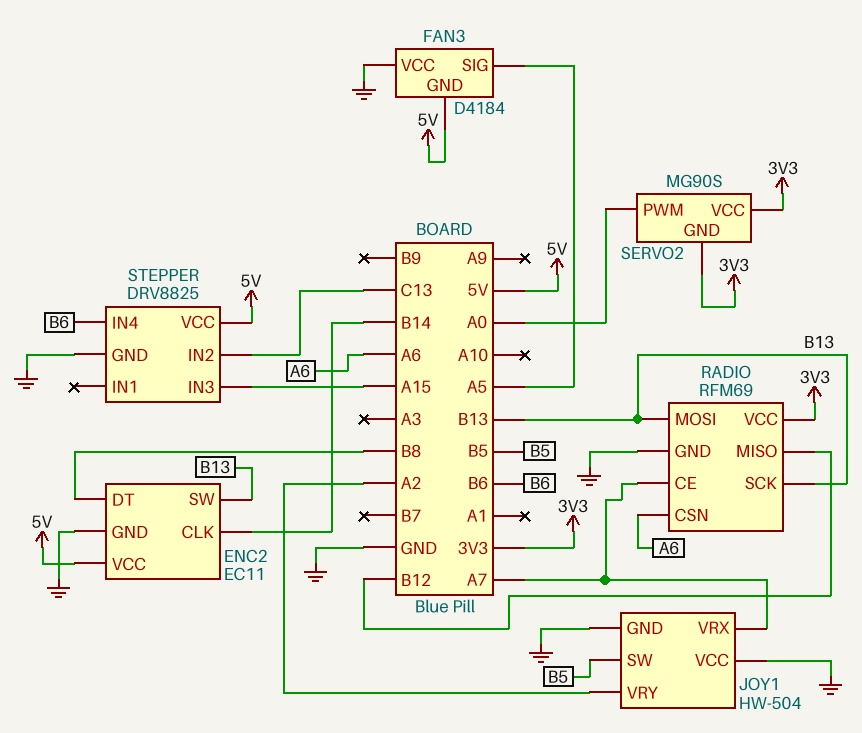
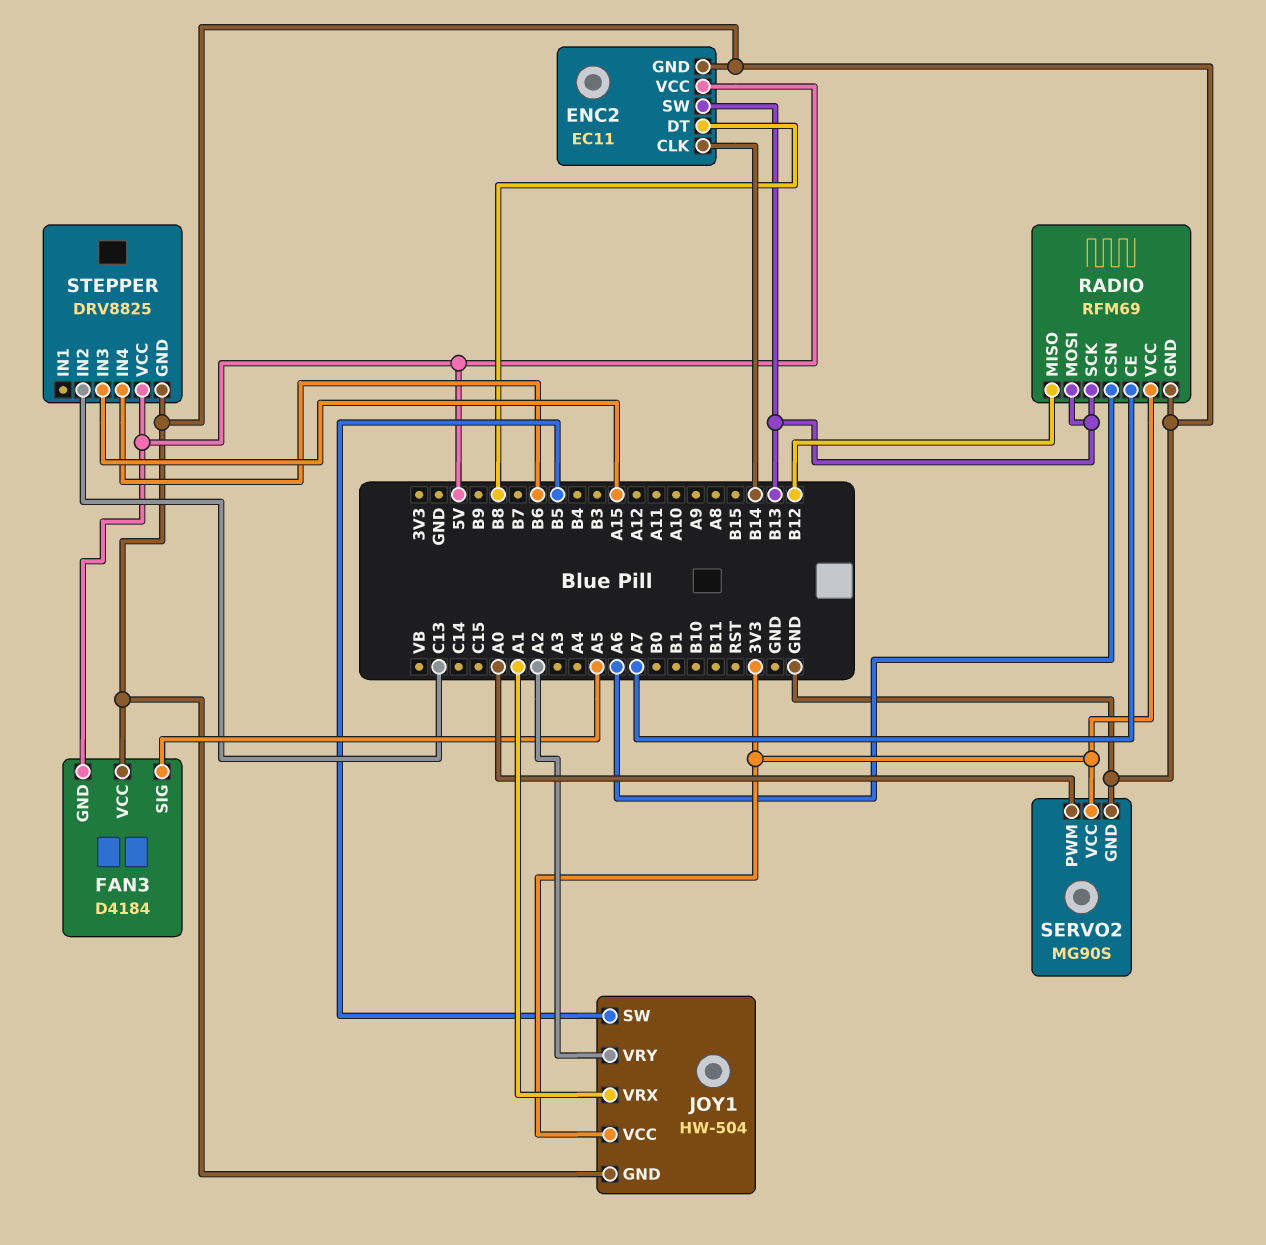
JOY1 pin VCC: GND -> 3V3
JOY1 pin VRX: A7 -> A1
SERVO2 pin GND: 3V3 -> GND

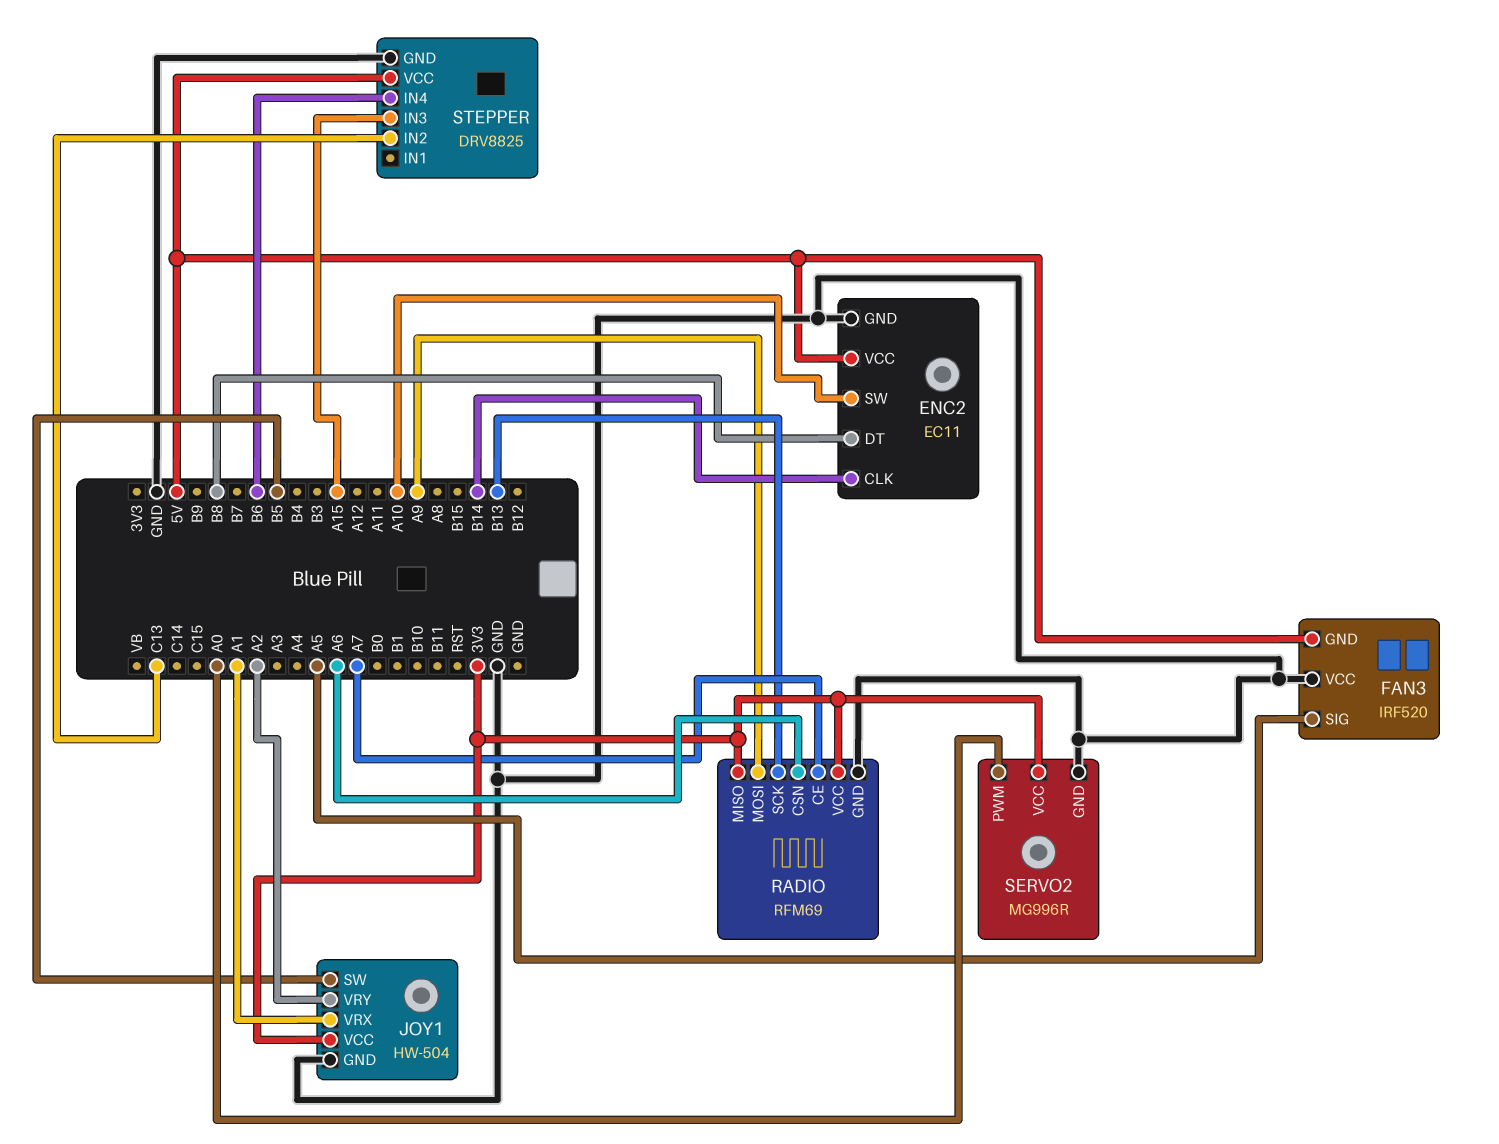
ENC2 pin SW: B13 -> A10
FAN3: D4184 -> IRF520
RADIO pin MISO: B12 -> 3V3
RADIO pin MOSI: B13 -> A9
SERVO2: MG90S -> MG996R

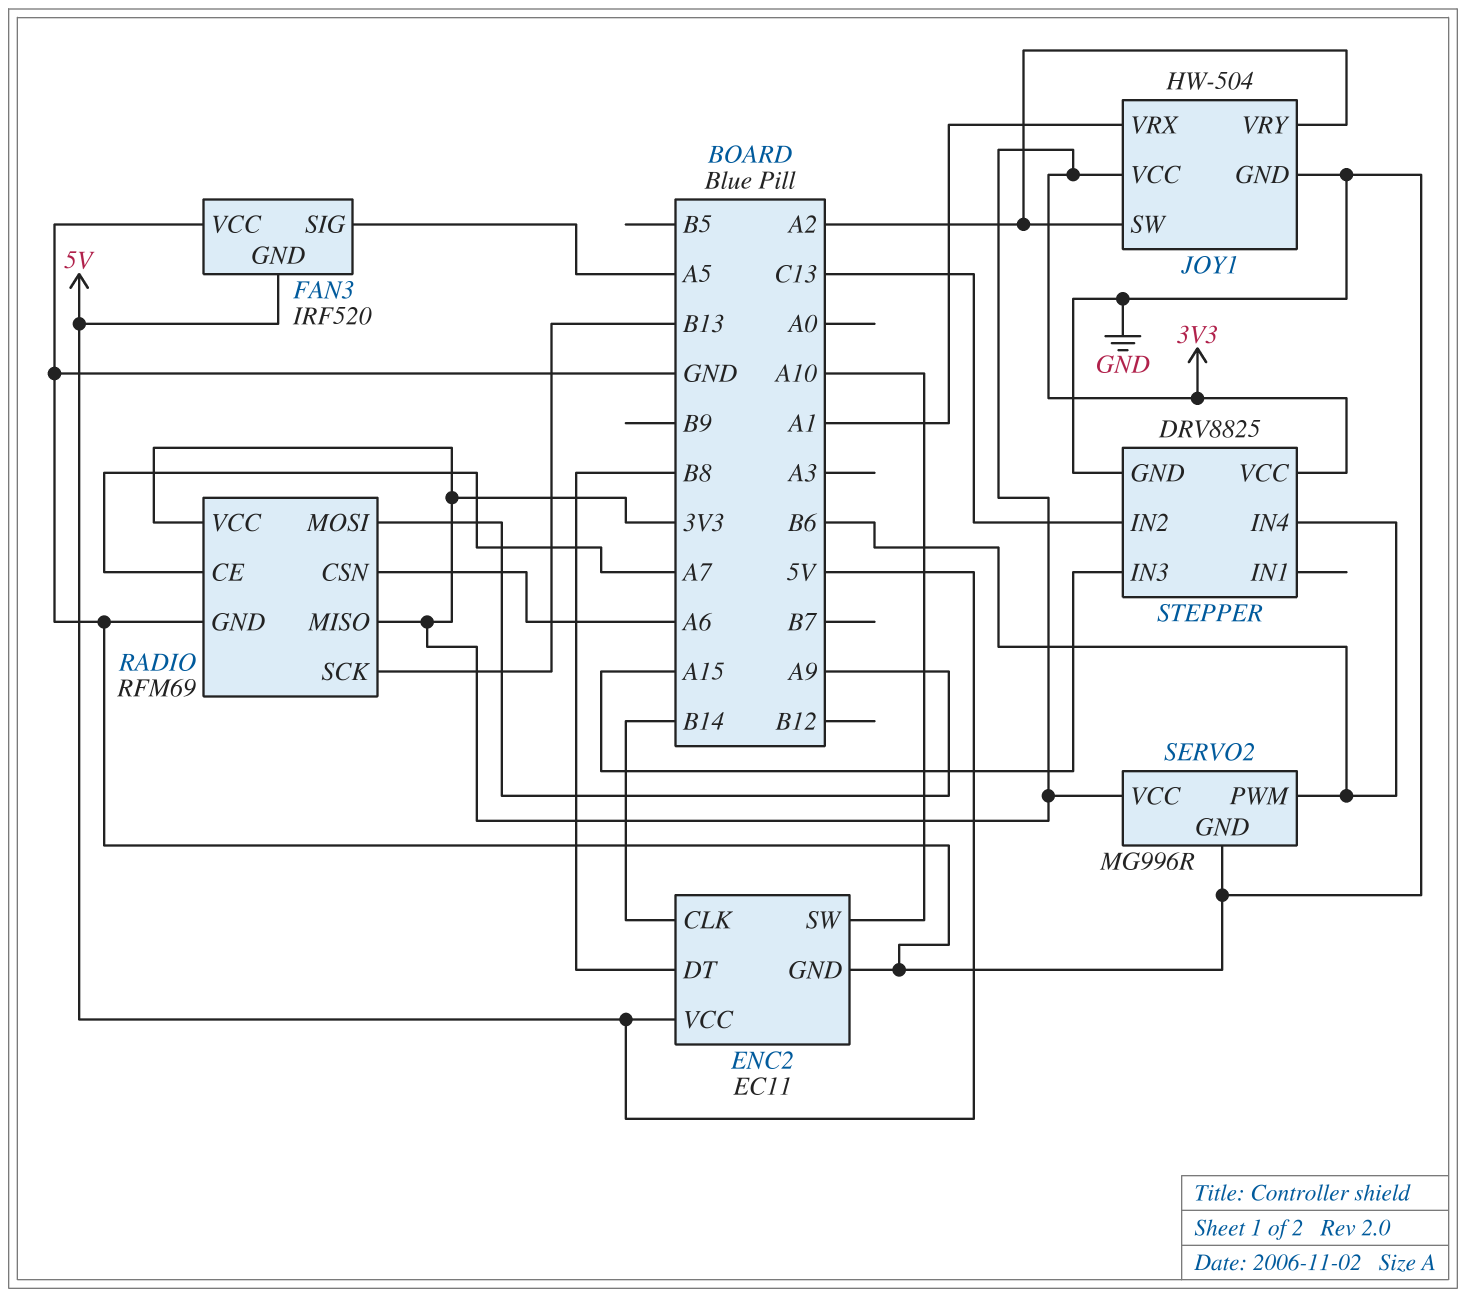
JOY1 pin SW: B5 -> A2
SERVO2 pin PWM: A0 -> B6
STEPPER pin VCC: 5V -> 3V3

